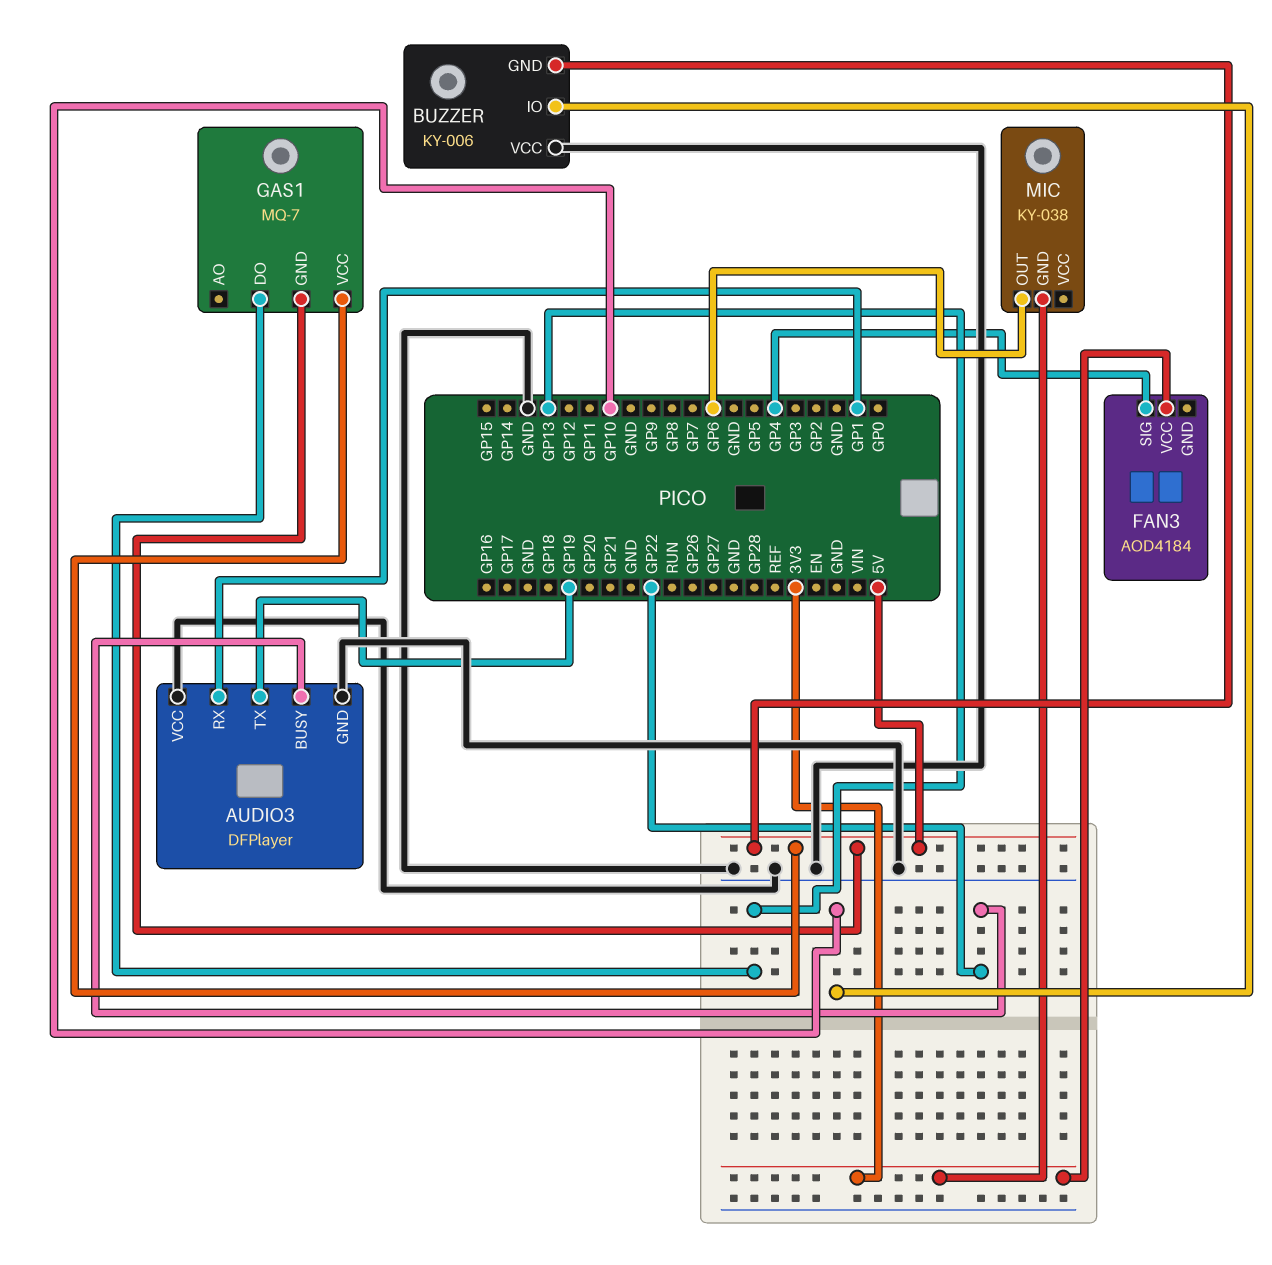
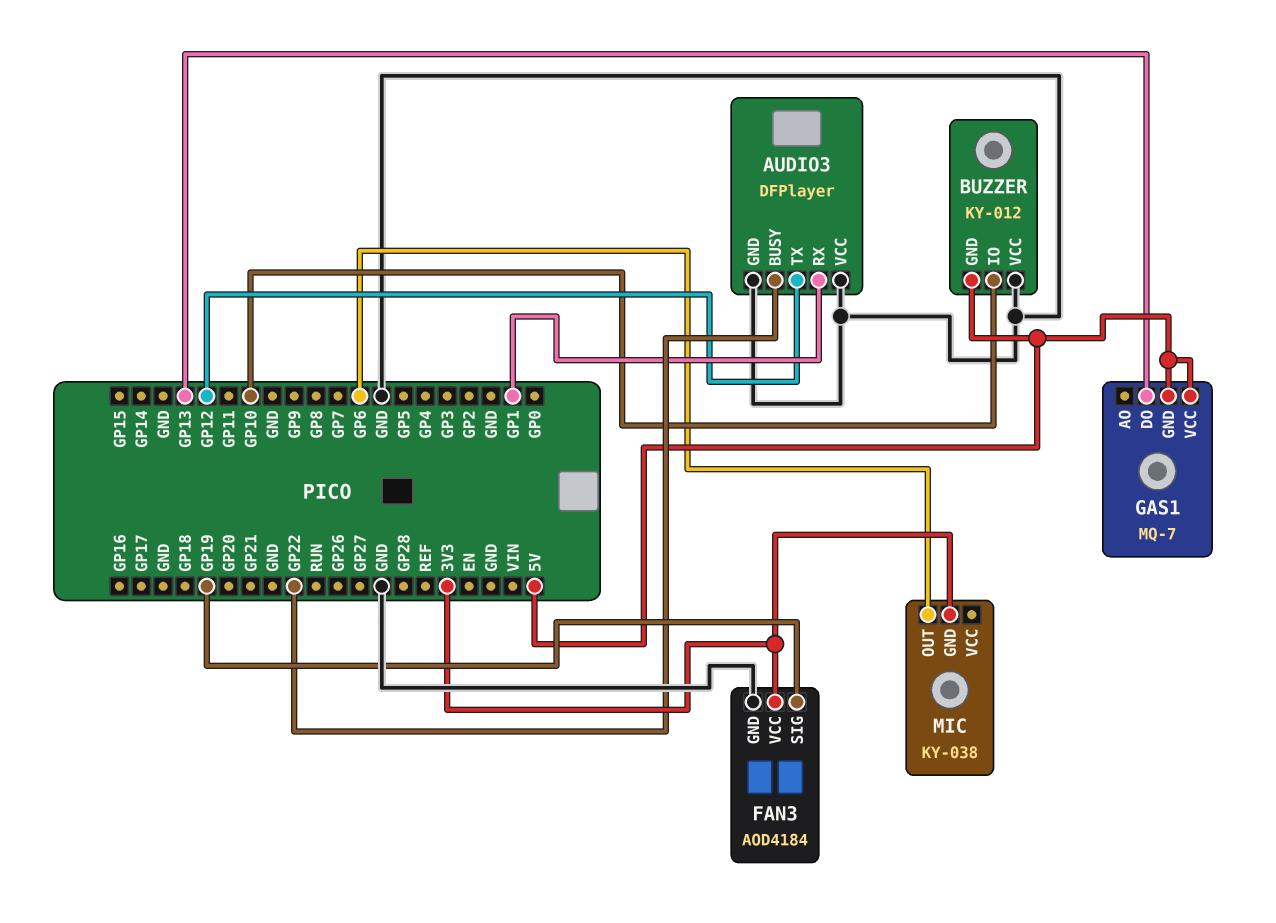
AUDIO3 pin TX: GP19 -> GP12
BUZZER: KY-006 -> KY-012
FAN3 pin GND: none -> GND
FAN3 pin SIG: GP4 -> GP19

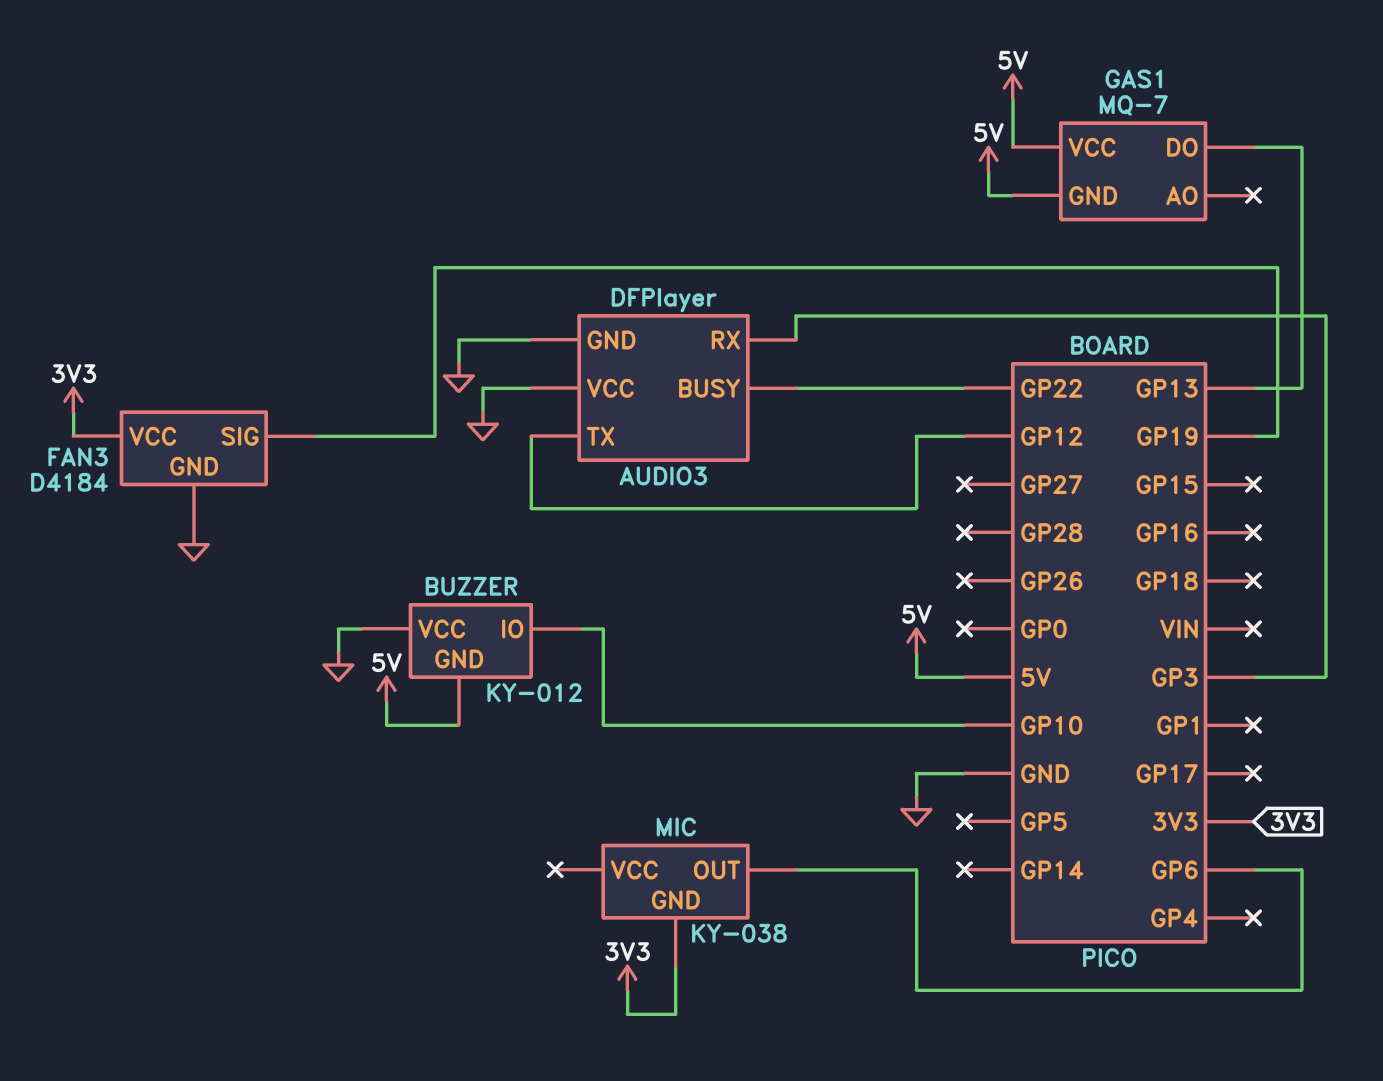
AUDIO3 pin RX: GP1 -> GP3
FAN3: AOD4184 -> D4184

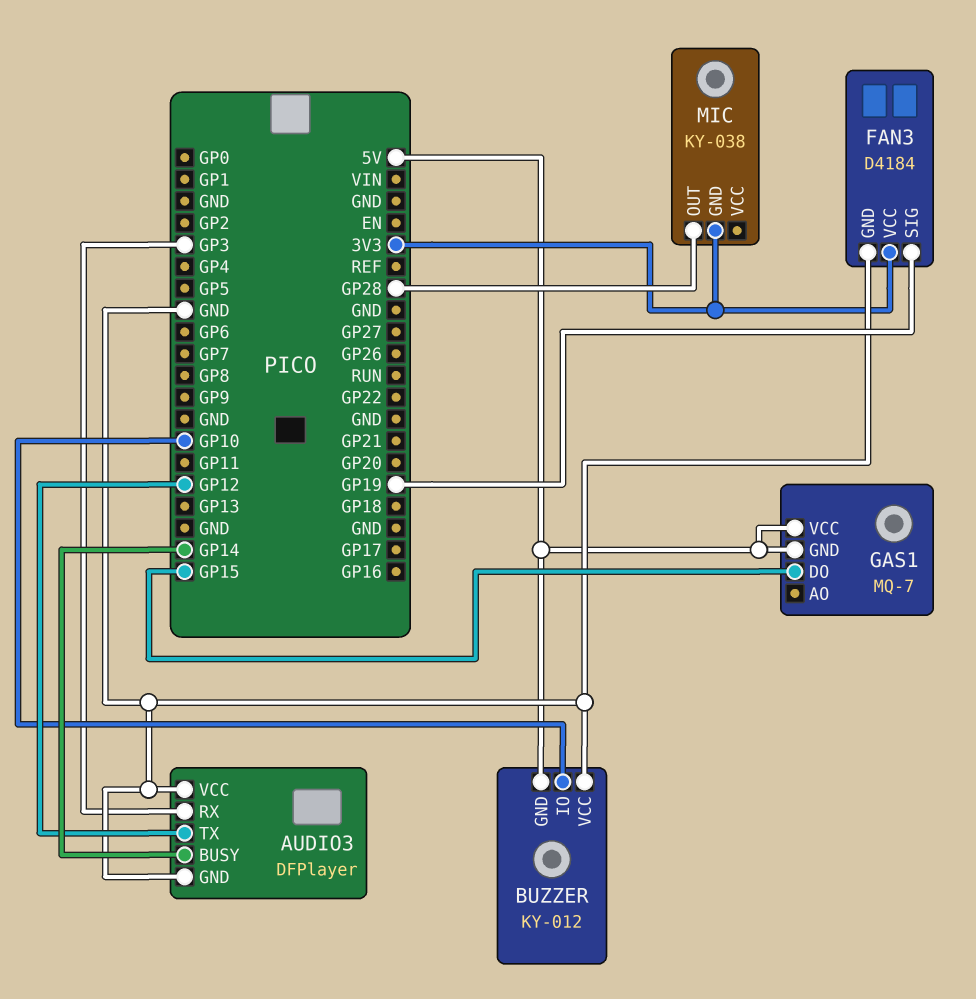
AUDIO3 pin BUSY: GP22 -> GP14
GAS1 pin DO: GP13 -> GP15
MIC pin OUT: GP6 -> GP28

